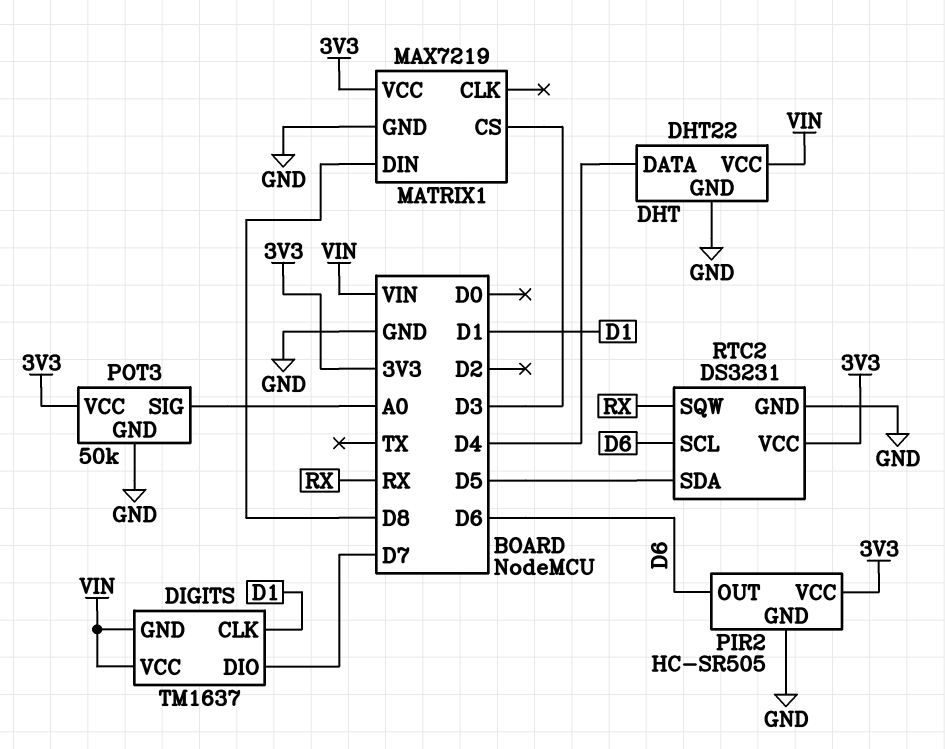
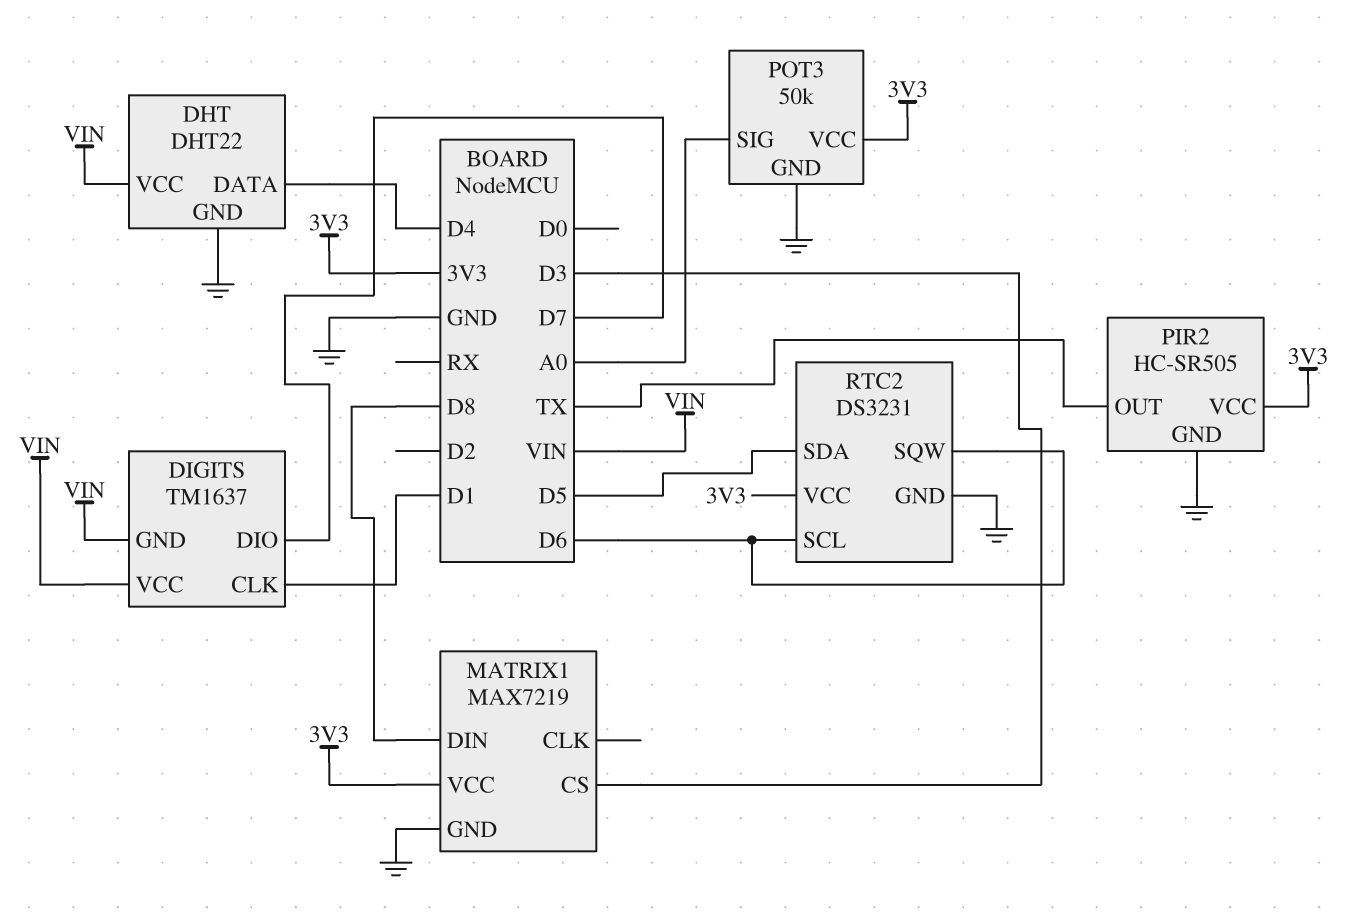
PIR2 pin OUT: D6 -> TX
RTC2 pin SQW: RX -> D6

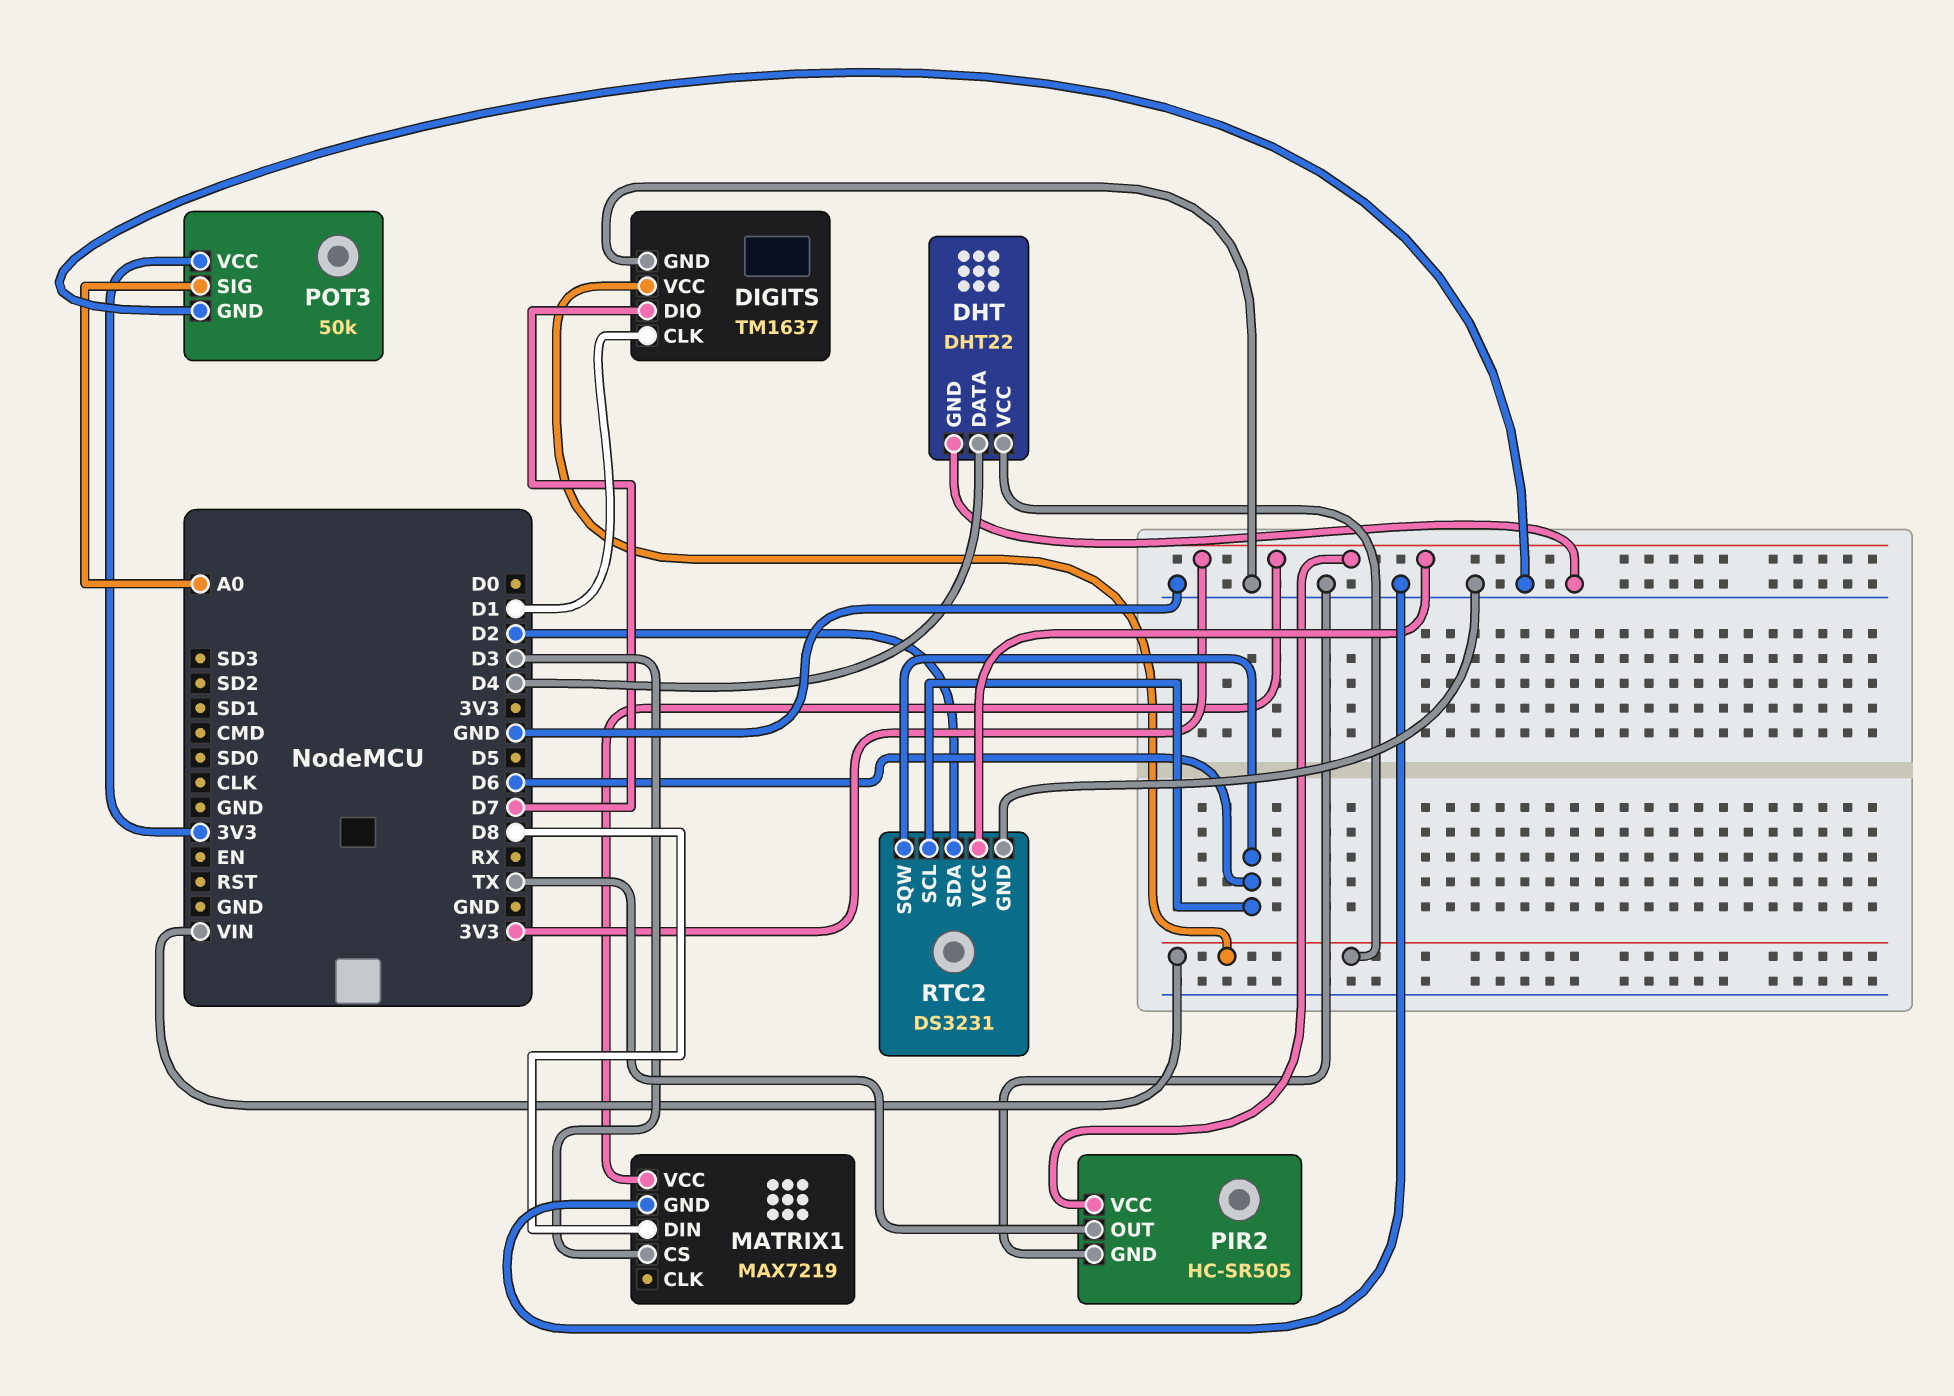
DIGITS pin GND: VIN -> GND
RTC2 pin SDA: D5 -> D2

